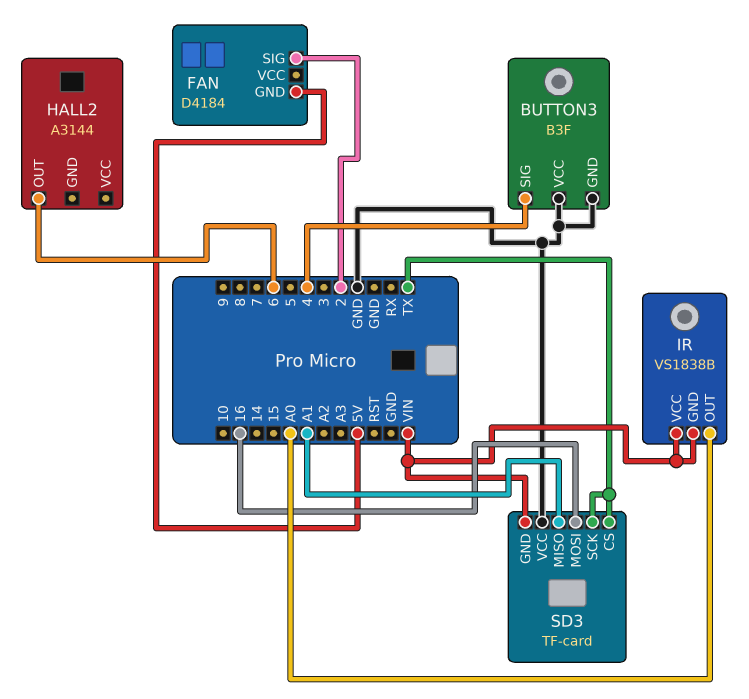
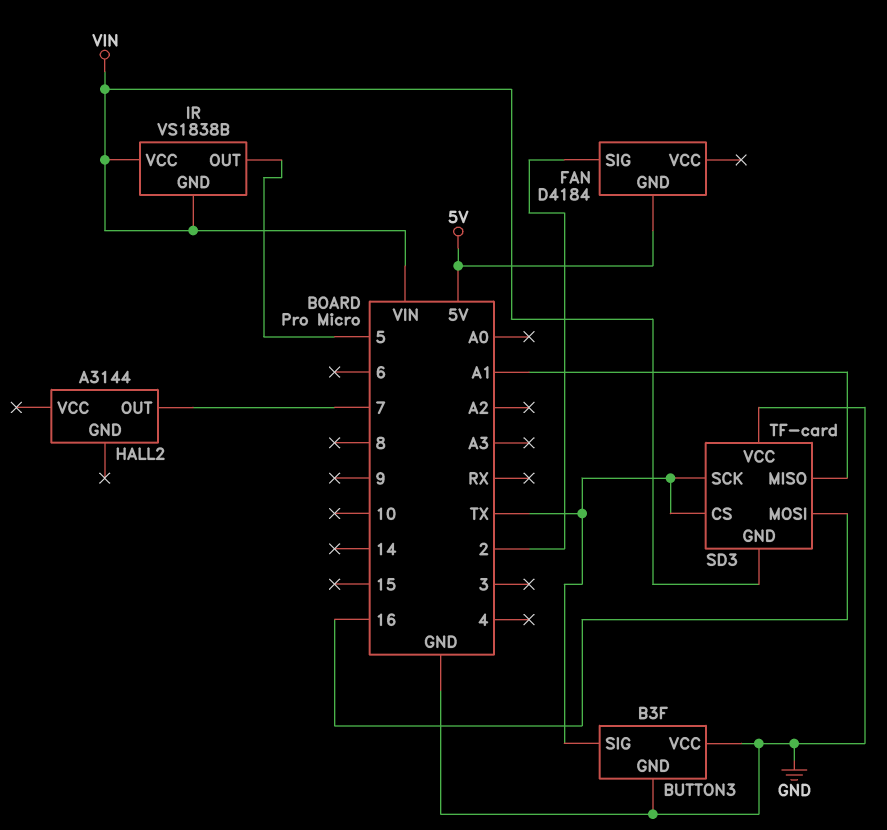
BUTTON3 pin SIG: 4 -> TX
HALL2 pin OUT: 6 -> 7
IR pin OUT: A0 -> 5

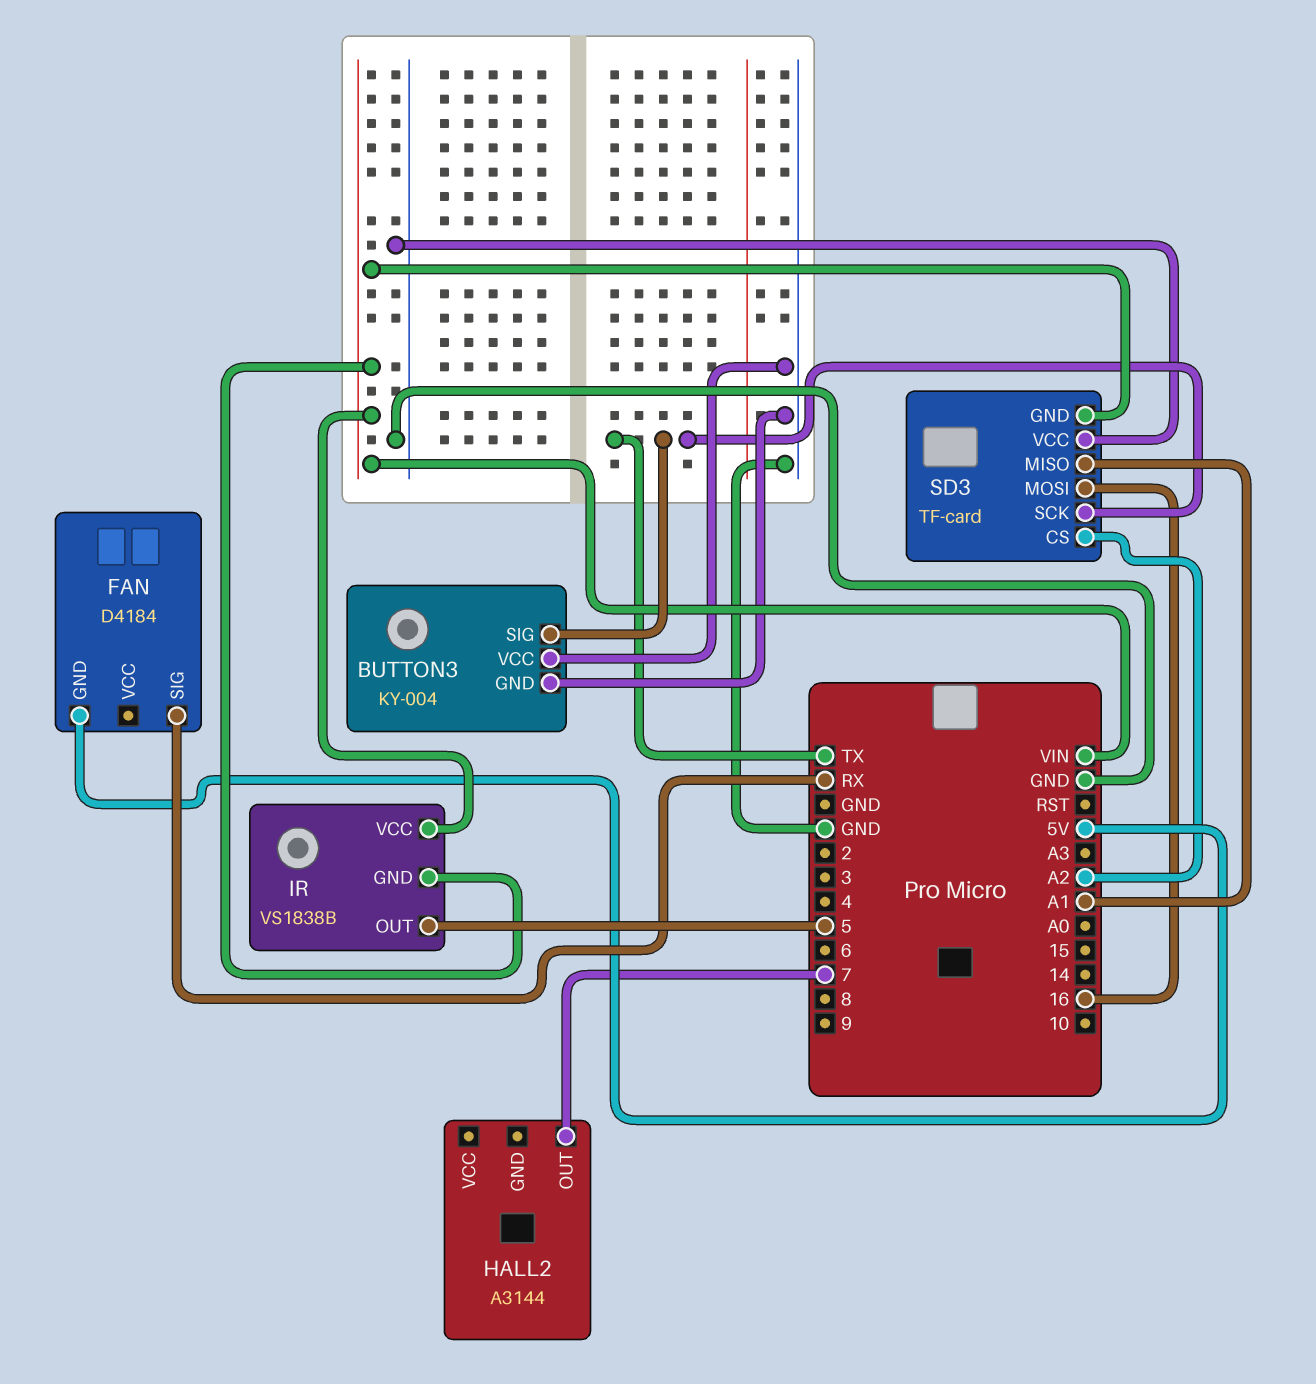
BUTTON3: B3F -> KY-004
FAN pin SIG: 2 -> RX
SD3 pin CS: TX -> A2

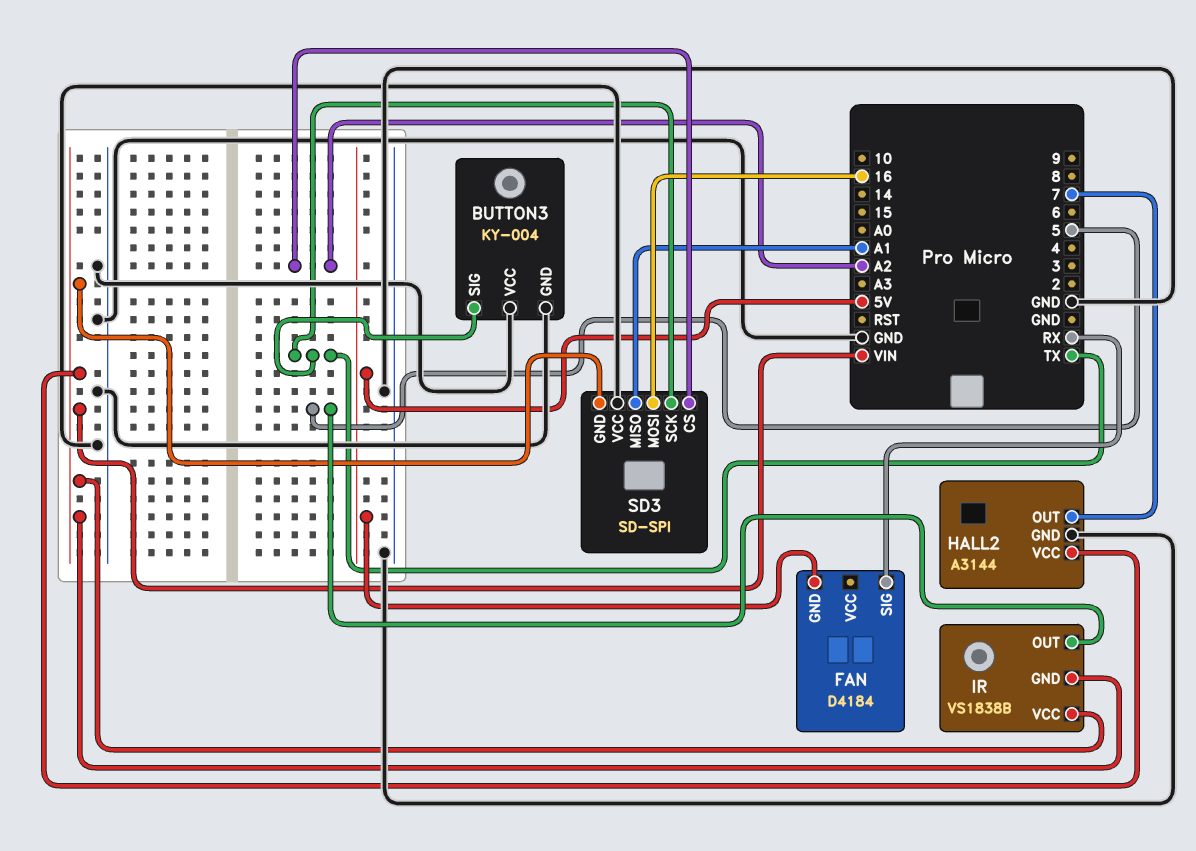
HALL2 pin GND: none -> GND
HALL2 pin VCC: none -> VIN
SD3: TF-card -> SD-SPI

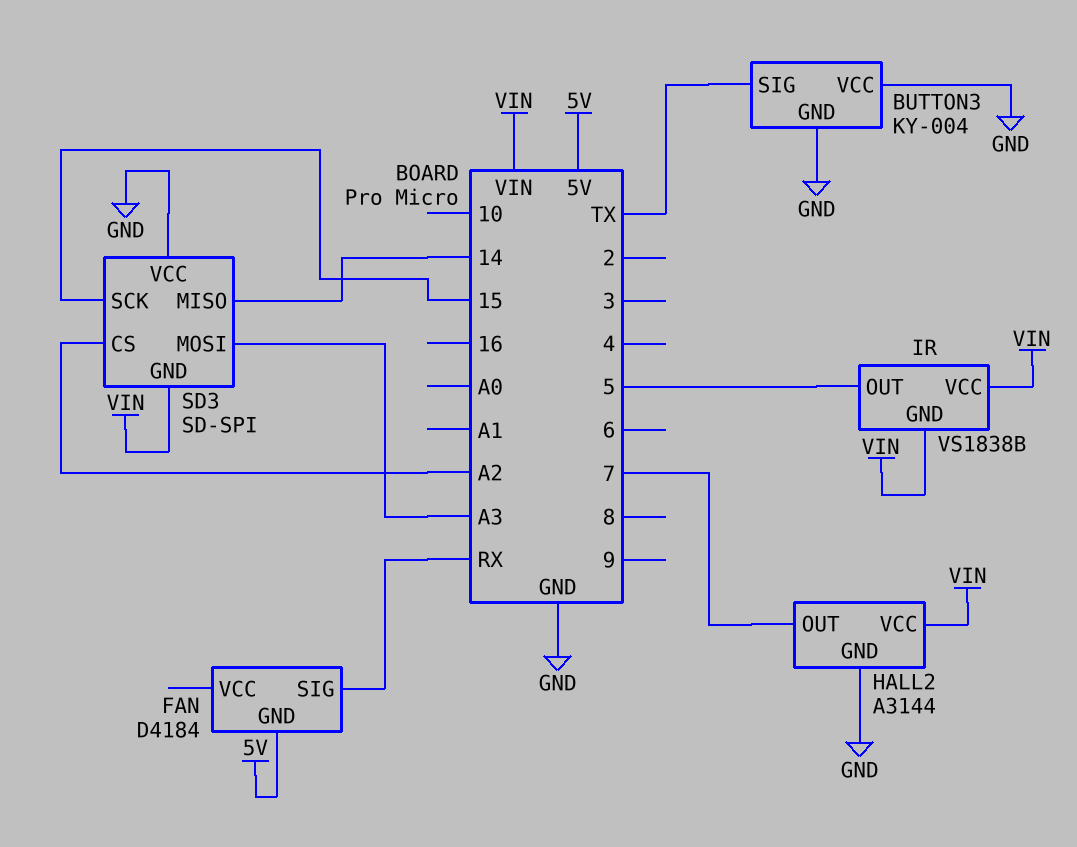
SD3 pin MISO: A1 -> 14
SD3 pin MOSI: 16 -> A3
SD3 pin SCK: TX -> 15

